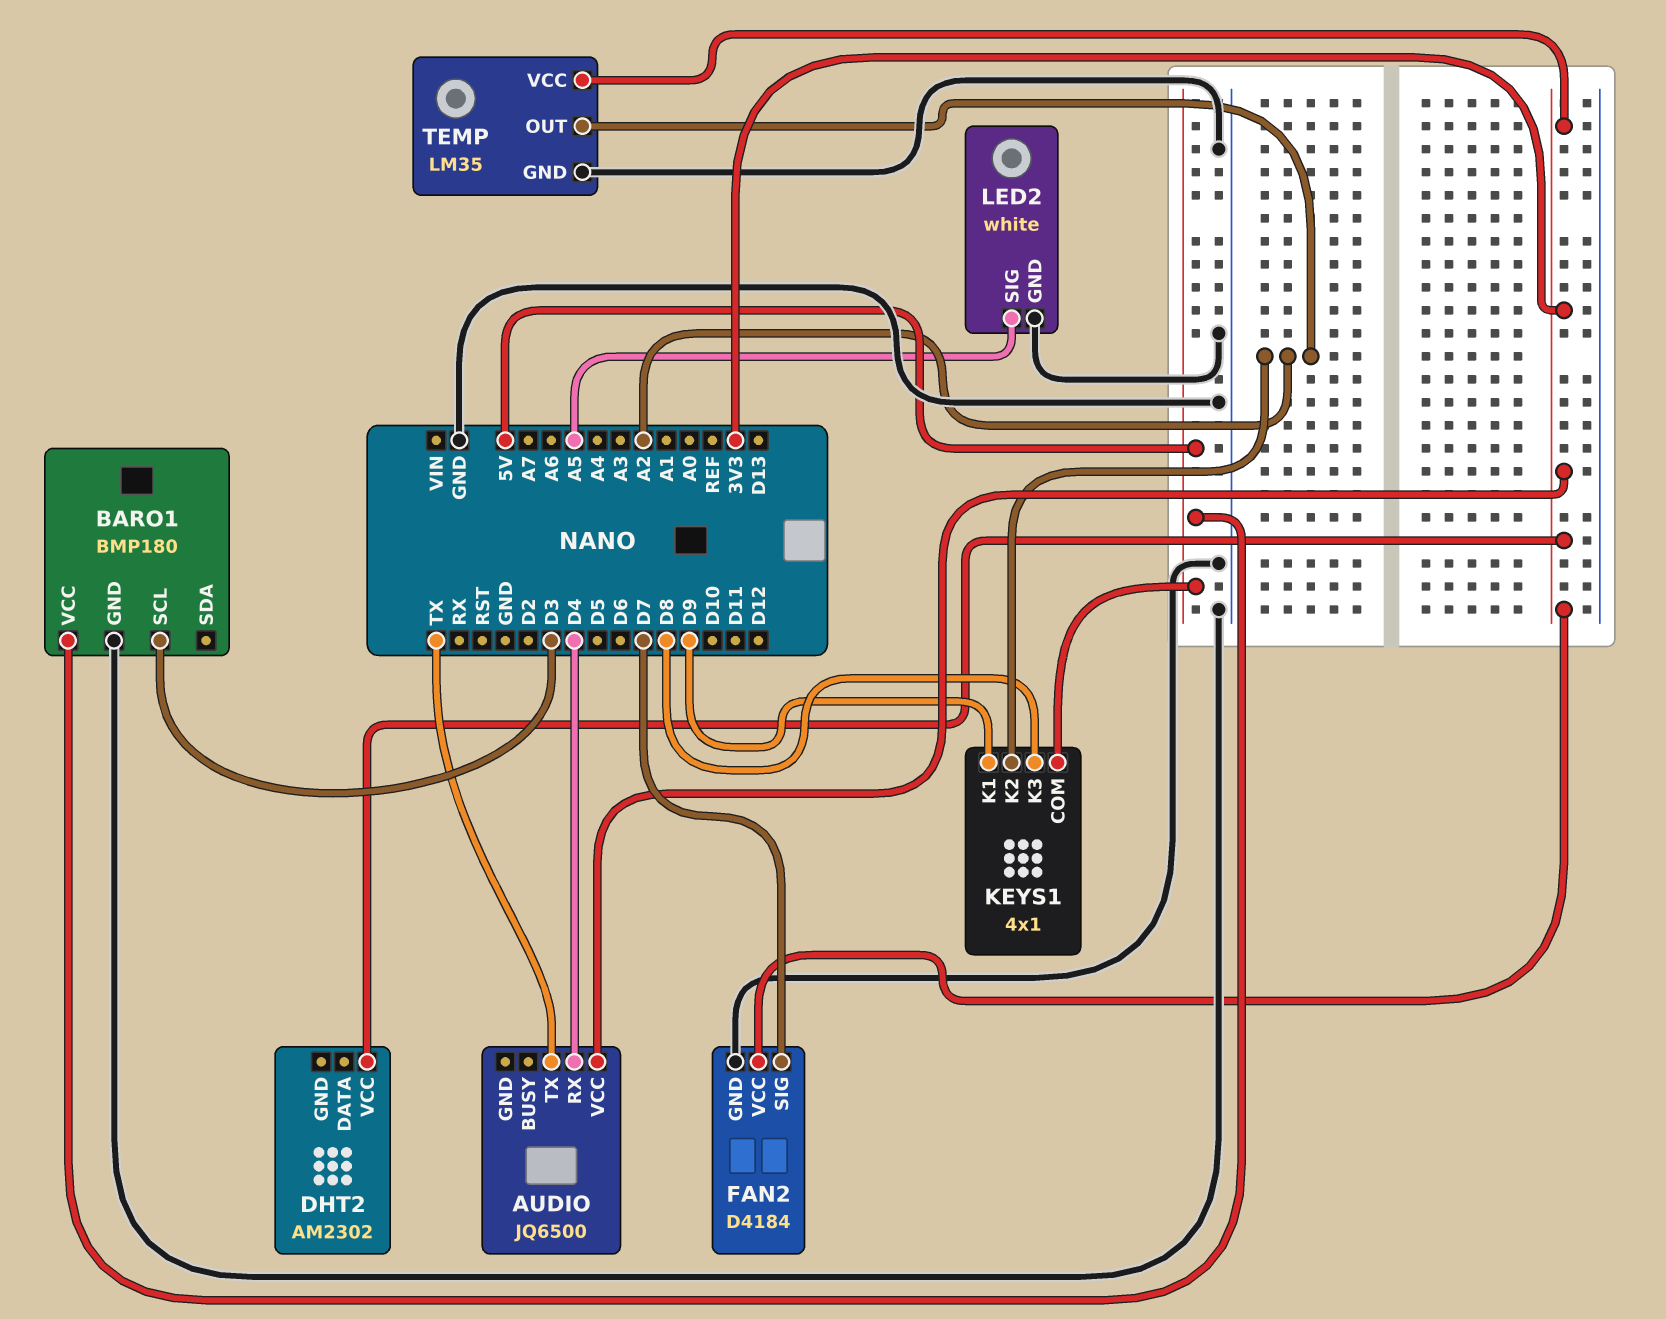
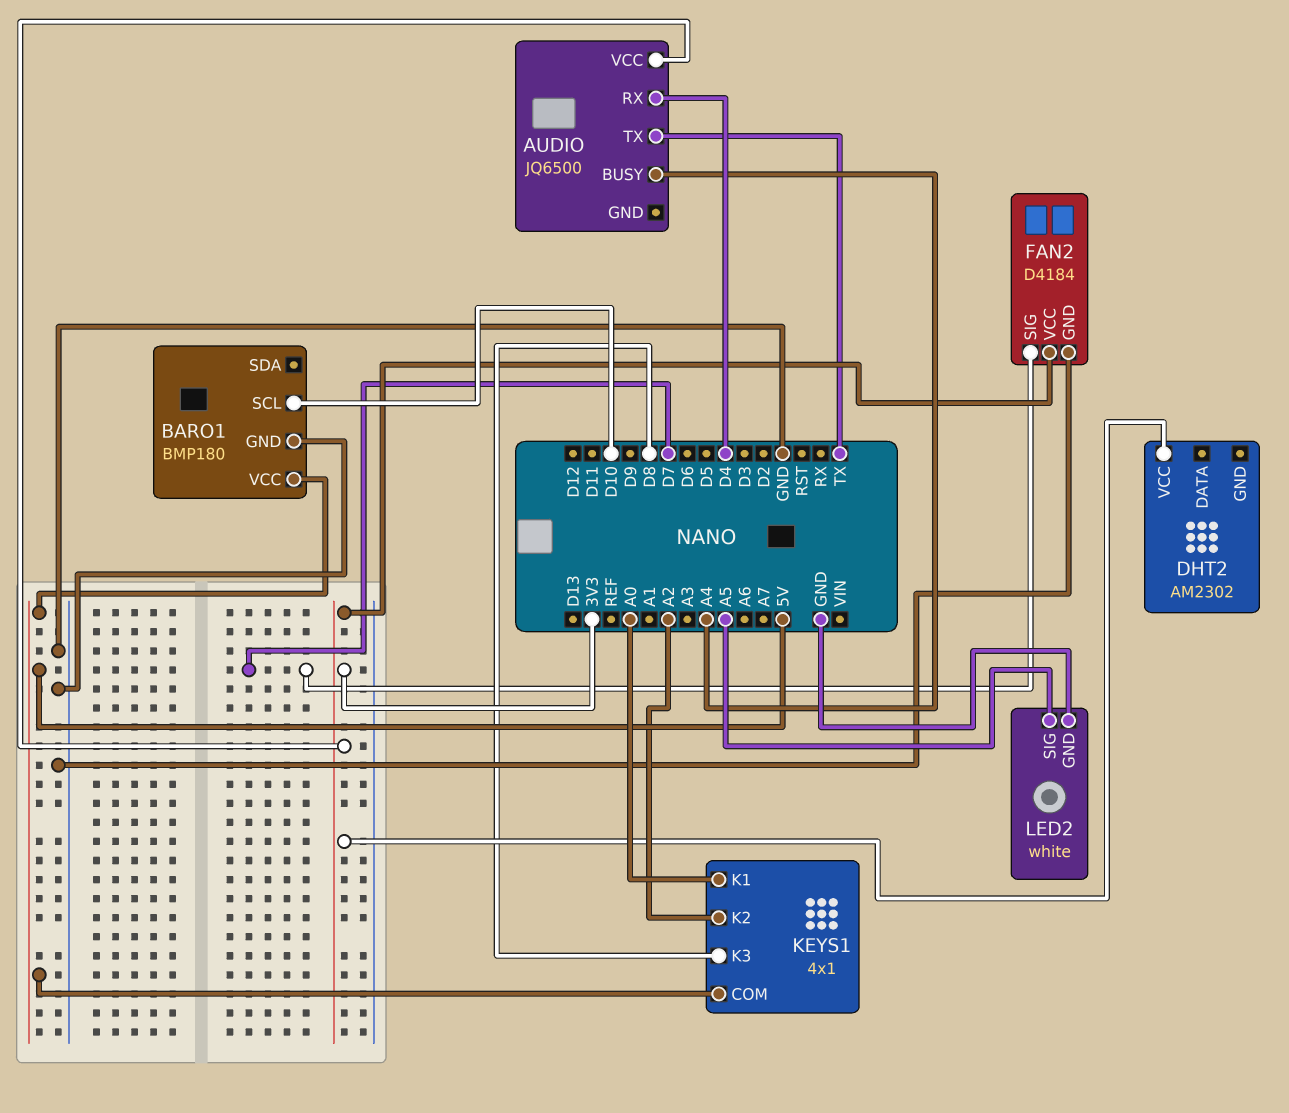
AUDIO pin BUSY: none -> A4
BARO1 pin SCL: D3 -> D10
KEYS1 pin K1: D9 -> A0
TEMP: LM35 -> none
TEMP pin GND: GND -> none
TEMP pin OUT: A2 -> none
TEMP pin VCC: 3V3 -> none

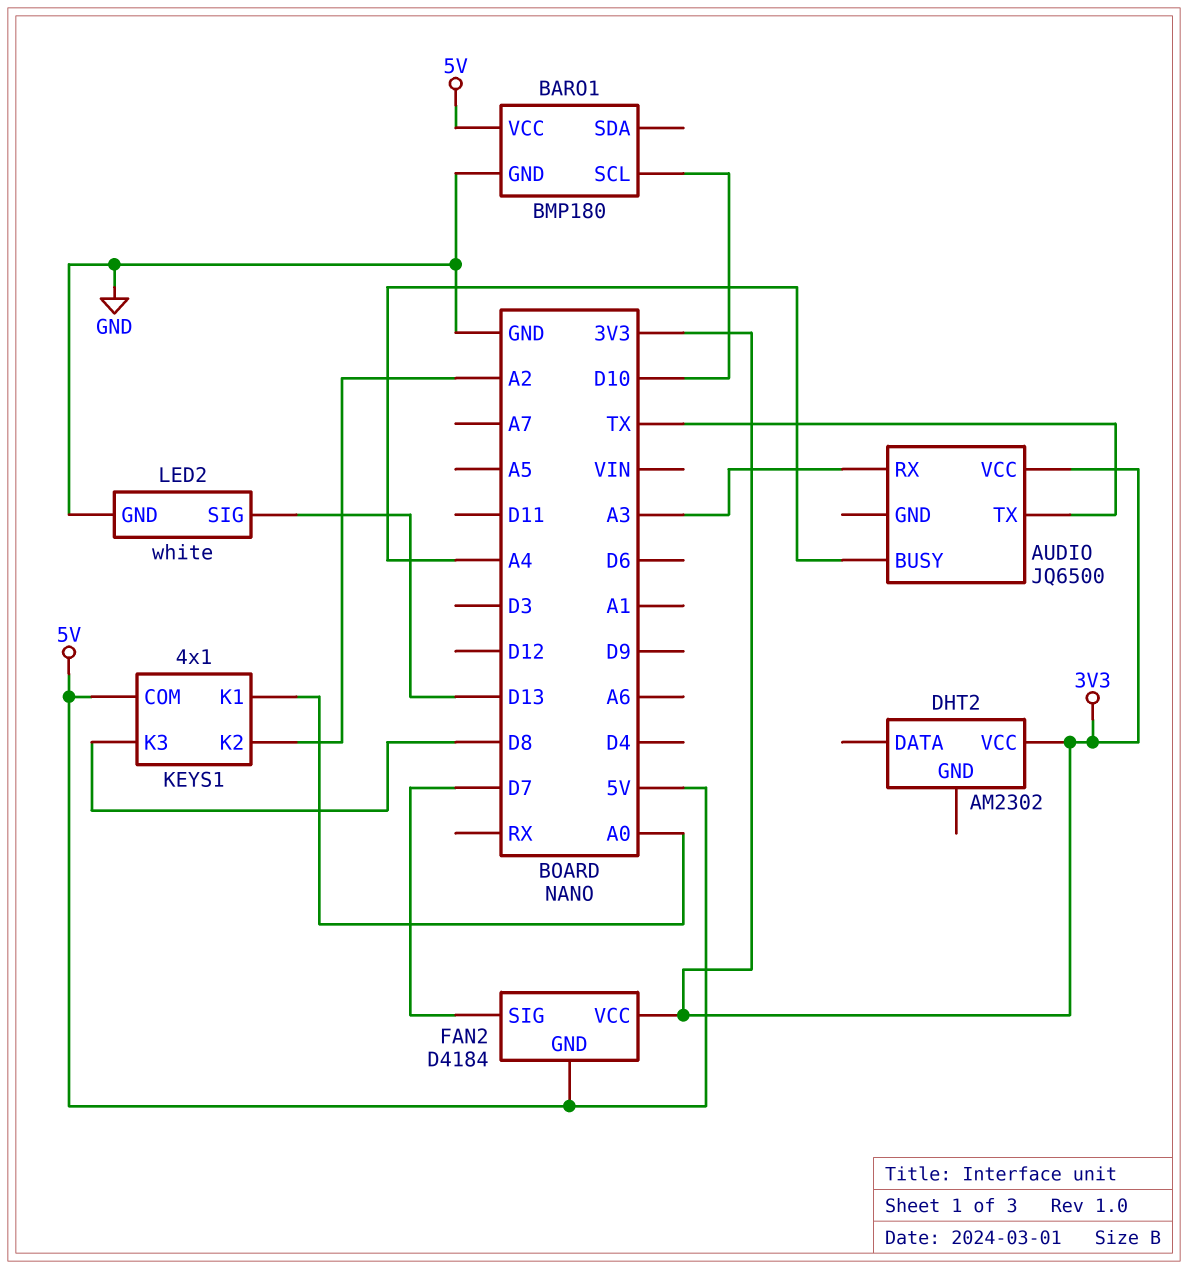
AUDIO pin RX: D4 -> A3
FAN2 pin GND: GND -> 5V
LED2 pin SIG: A5 -> D13

